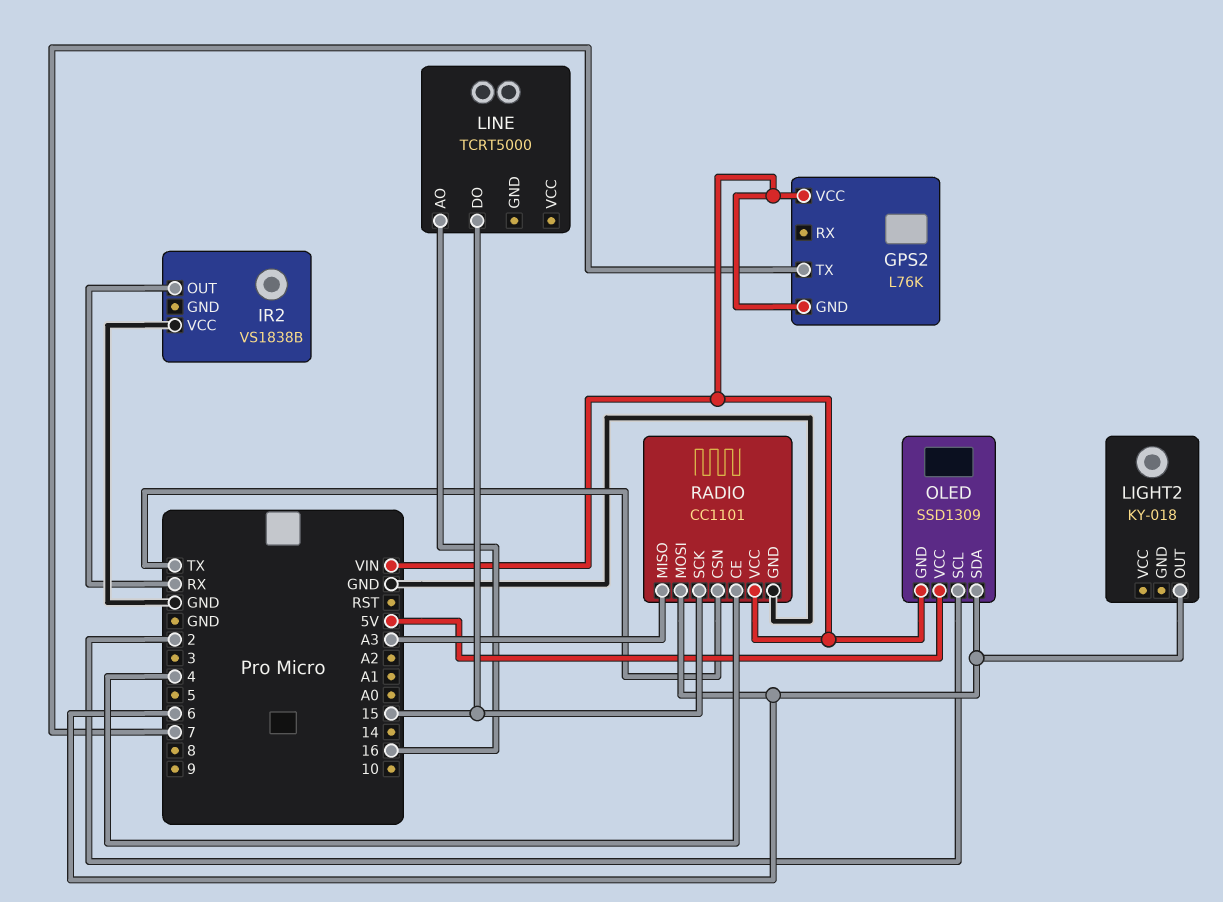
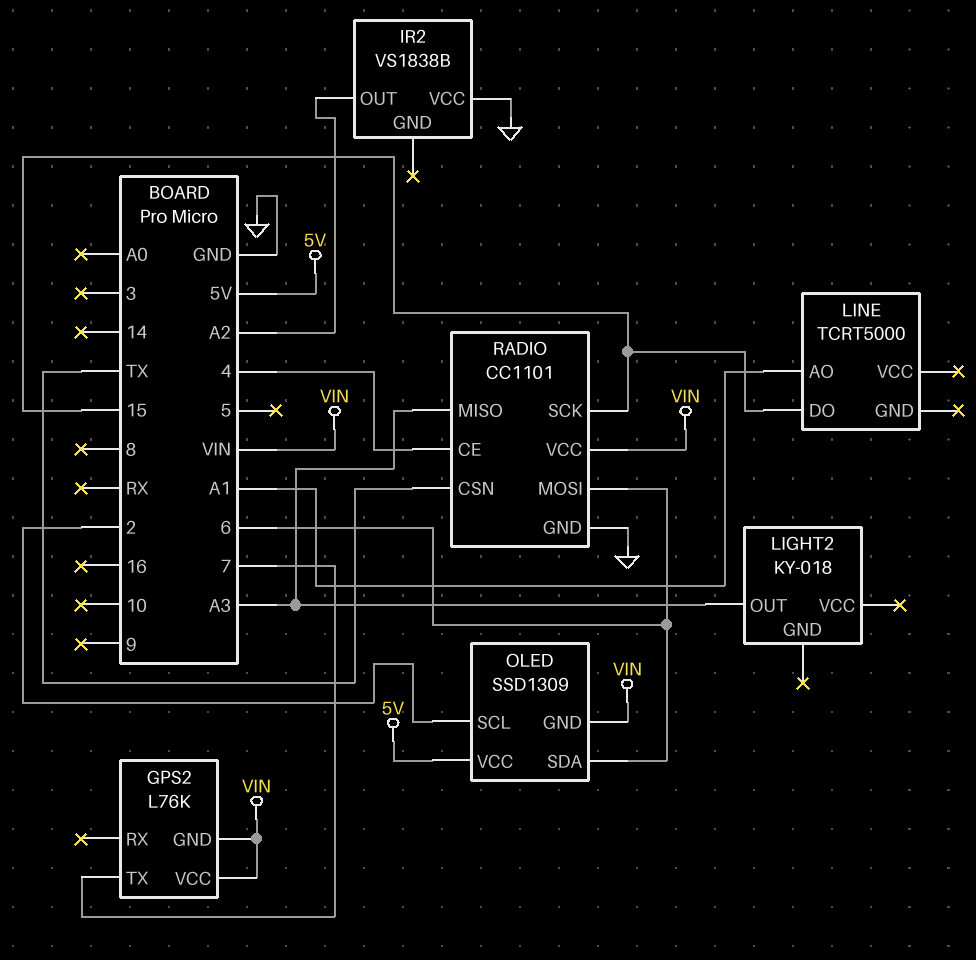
IR2 pin OUT: RX -> A2
LIGHT2 pin OUT: 6 -> A3
LINE pin AO: 16 -> A1

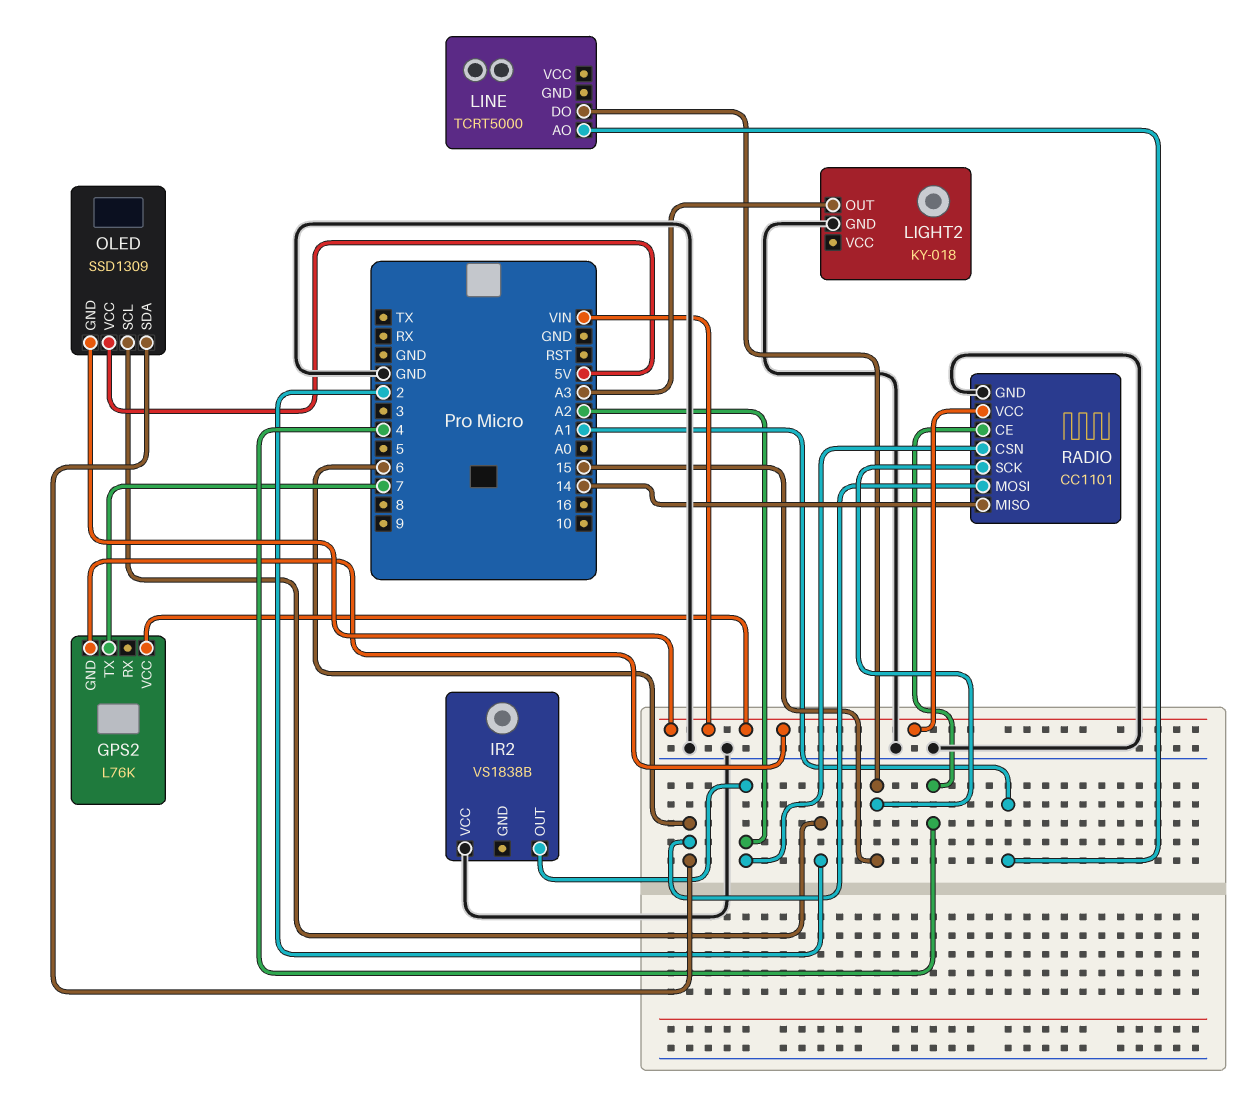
LIGHT2 pin GND: none -> GND
RADIO pin CSN: TX -> A2
RADIO pin MISO: A3 -> 14

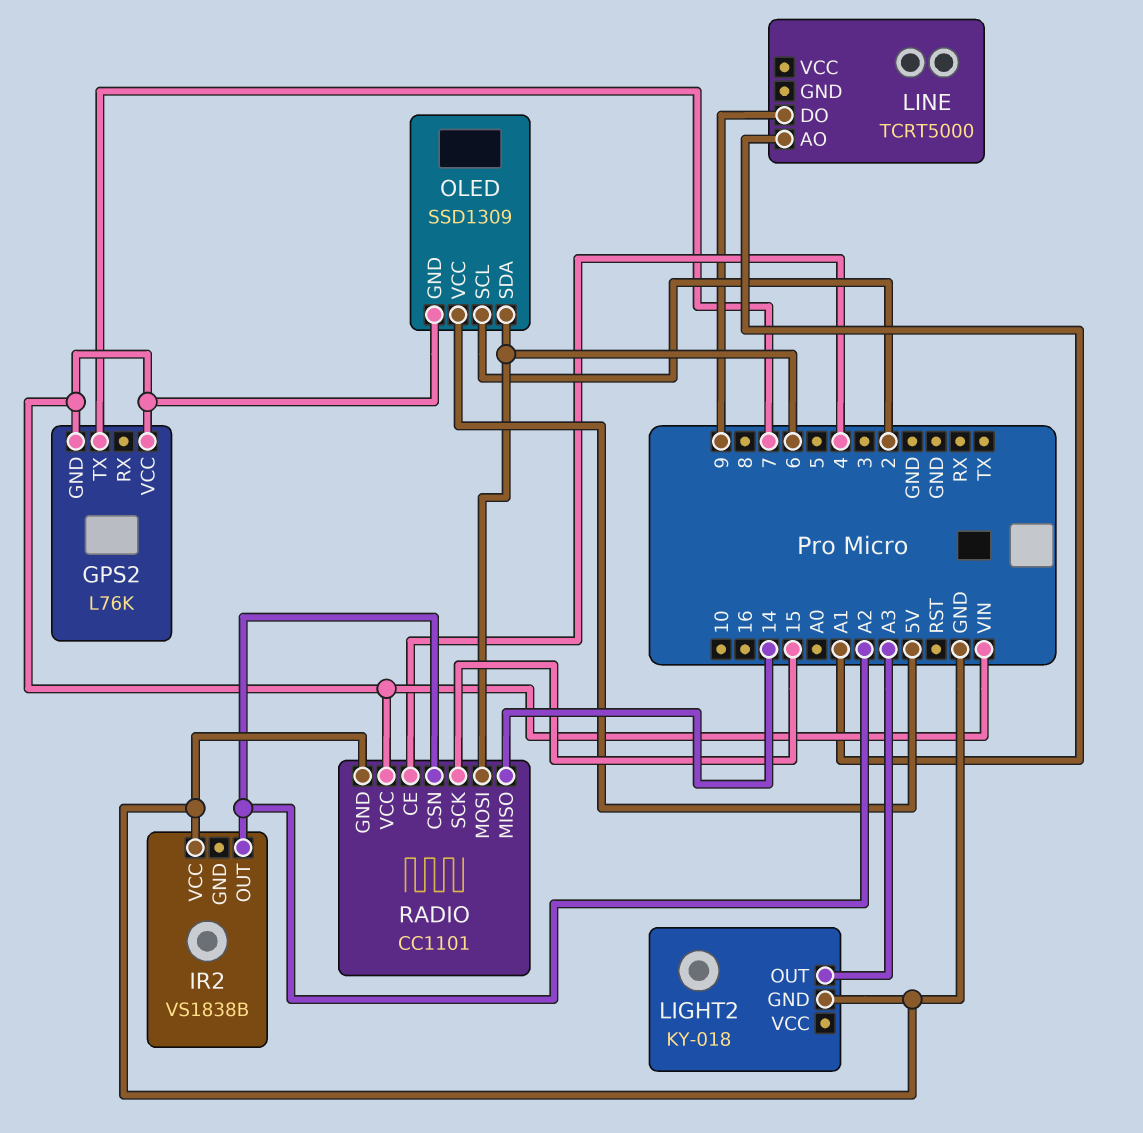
LINE pin DO: 15 -> 9

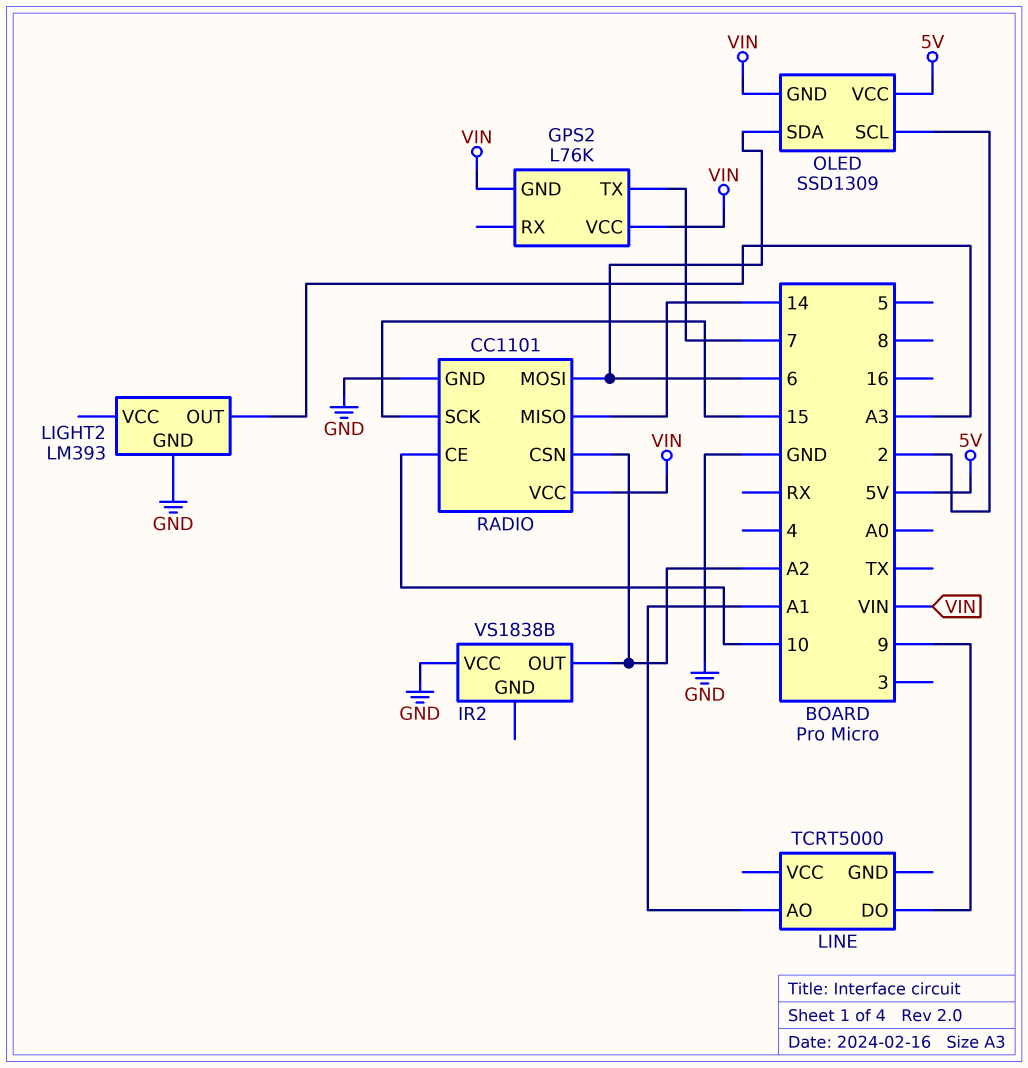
LIGHT2: KY-018 -> LM393
RADIO pin CE: 4 -> 10

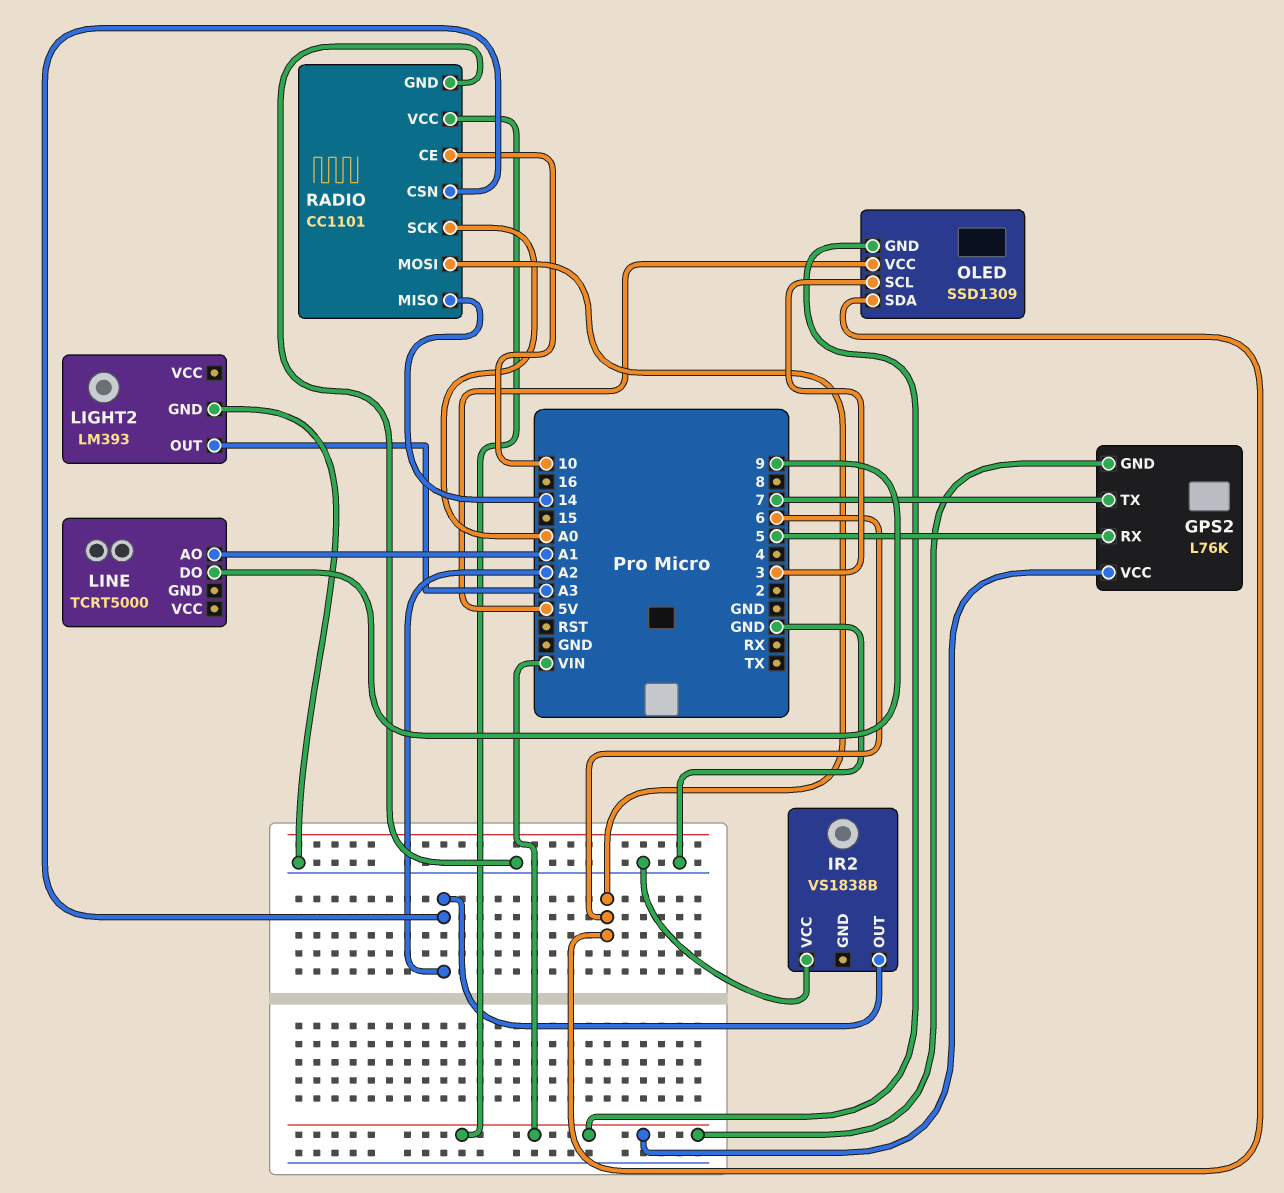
GPS2 pin RX: none -> 5
OLED pin SCL: 2 -> 3
RADIO pin SCK: 15 -> A0

